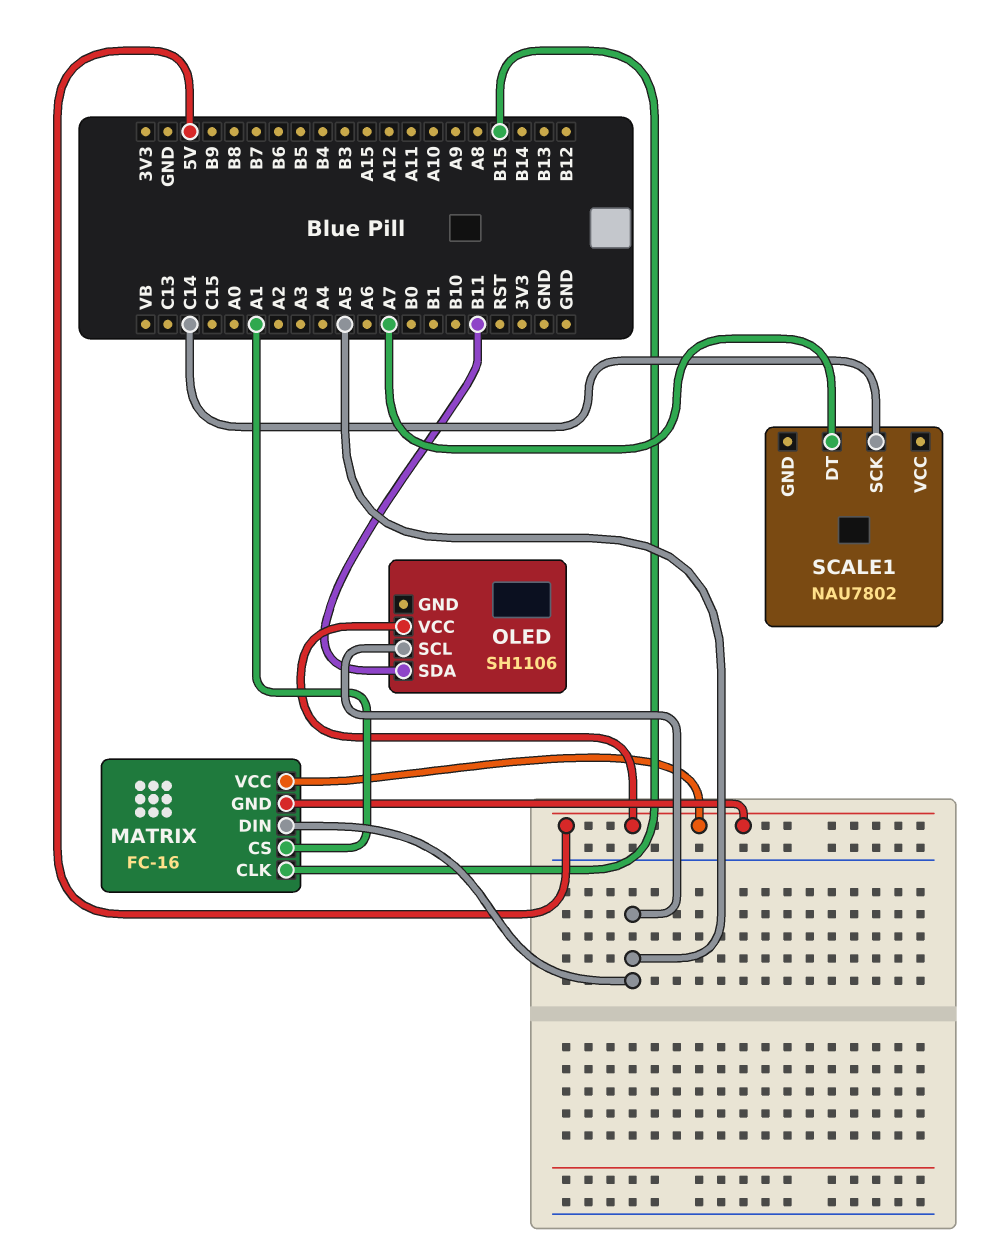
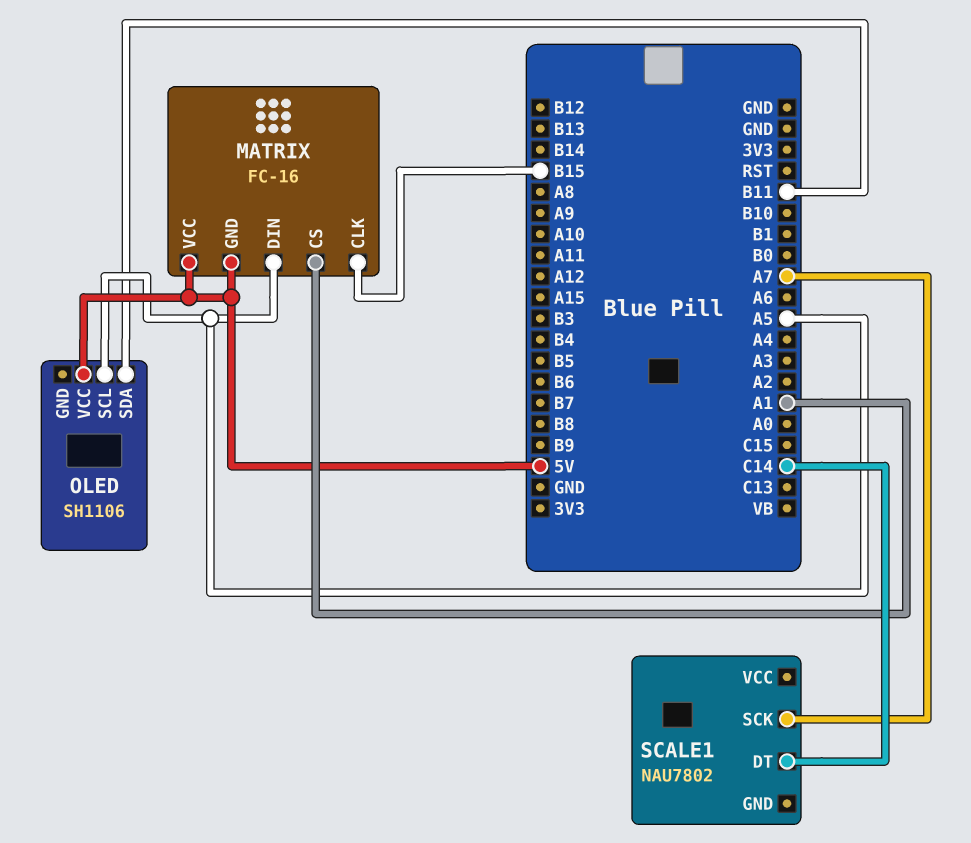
SCALE1 pin DT: A7 -> C14
SCALE1 pin SCK: C14 -> A7

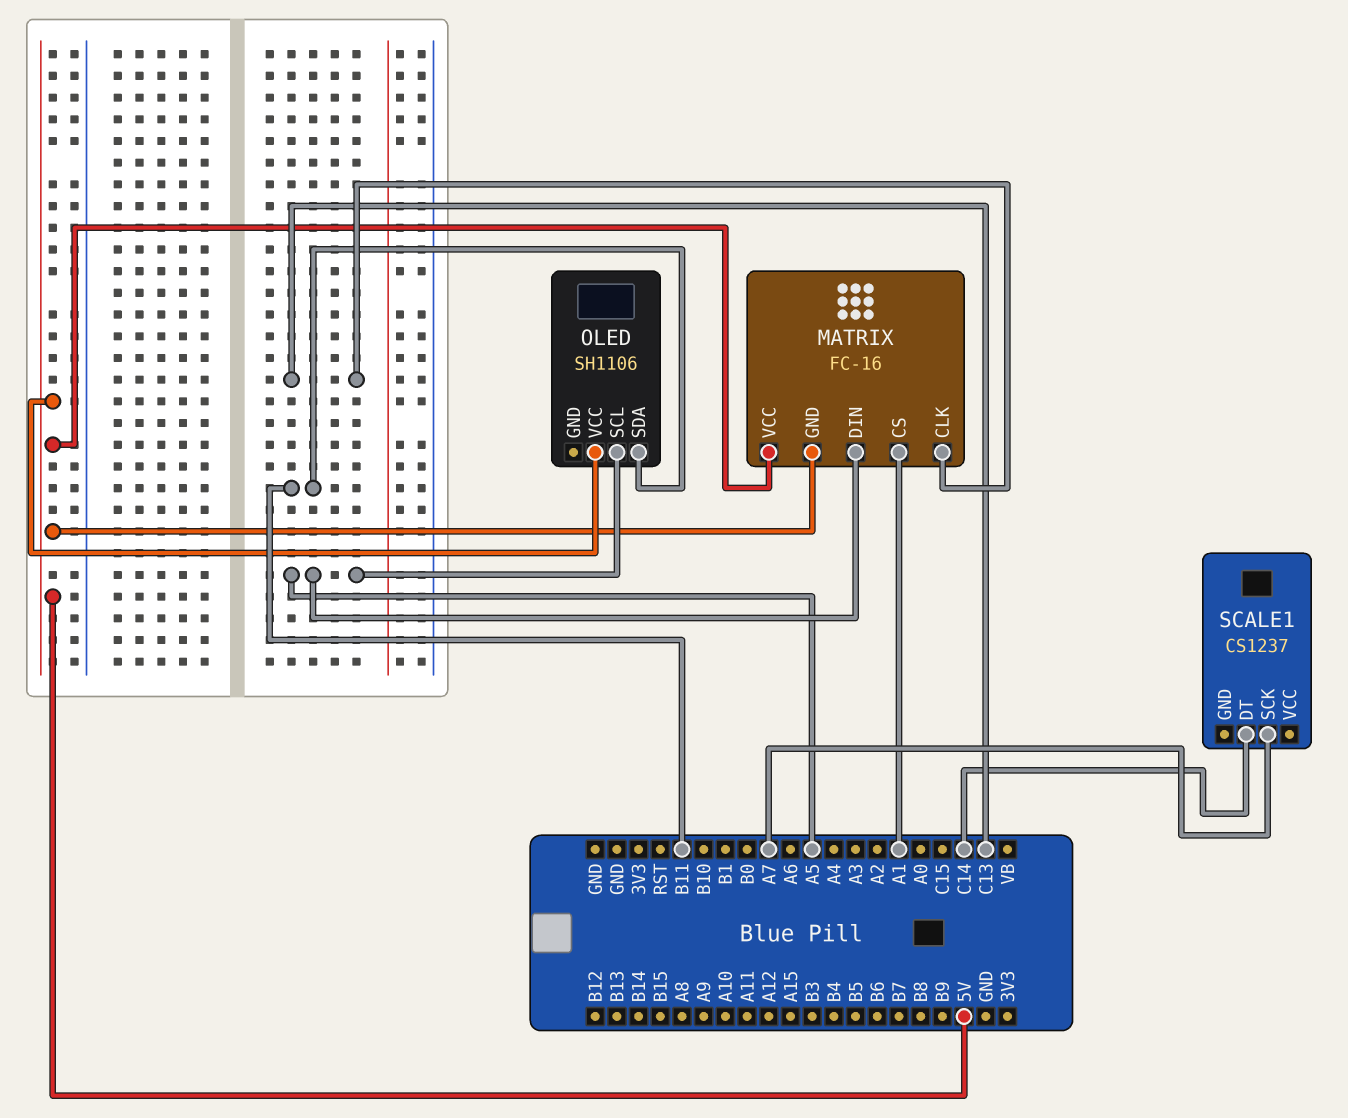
MATRIX pin CLK: B15 -> C13
SCALE1: NAU7802 -> CS1237

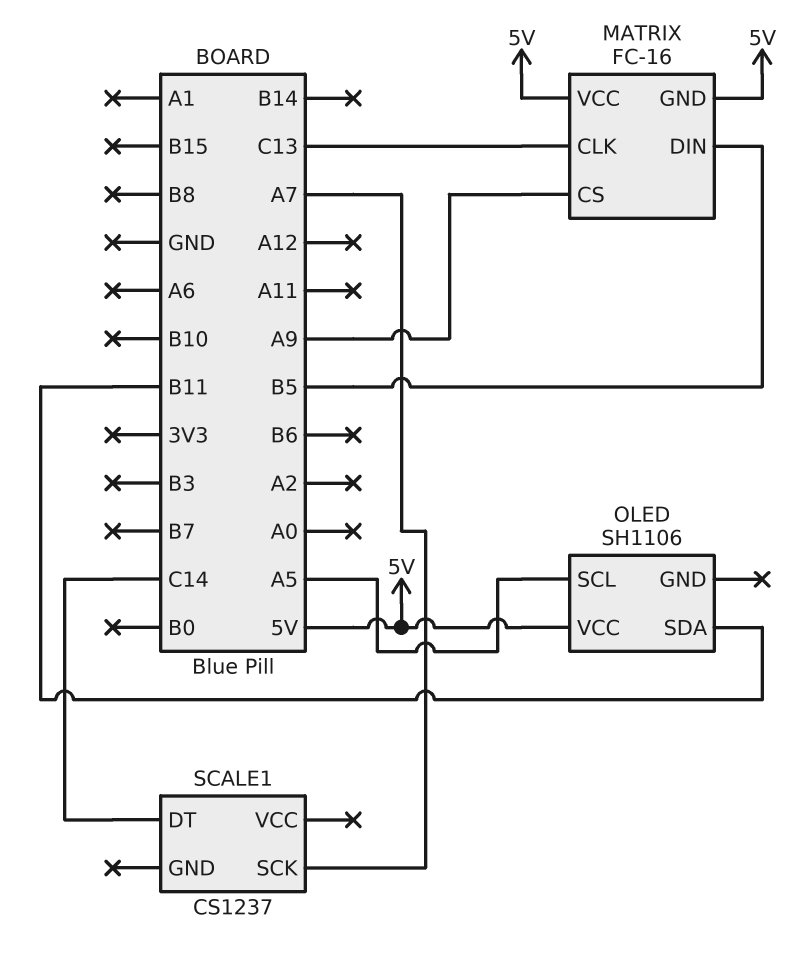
MATRIX pin CS: A1 -> A9
MATRIX pin DIN: A5 -> B5

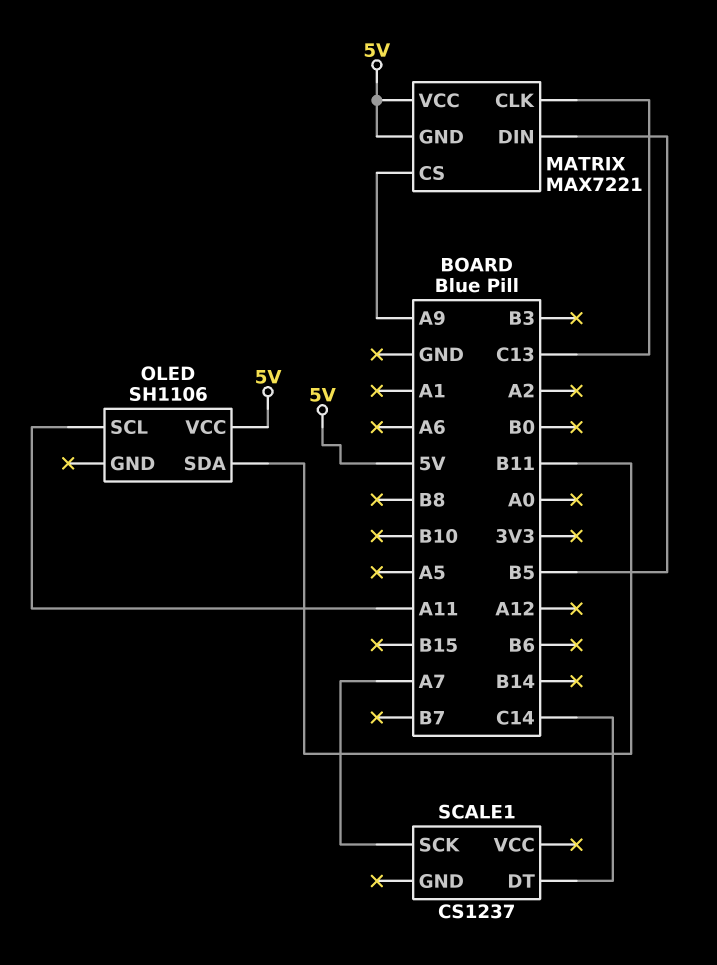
MATRIX: FC-16 -> MAX7221
OLED pin SCL: A5 -> A11

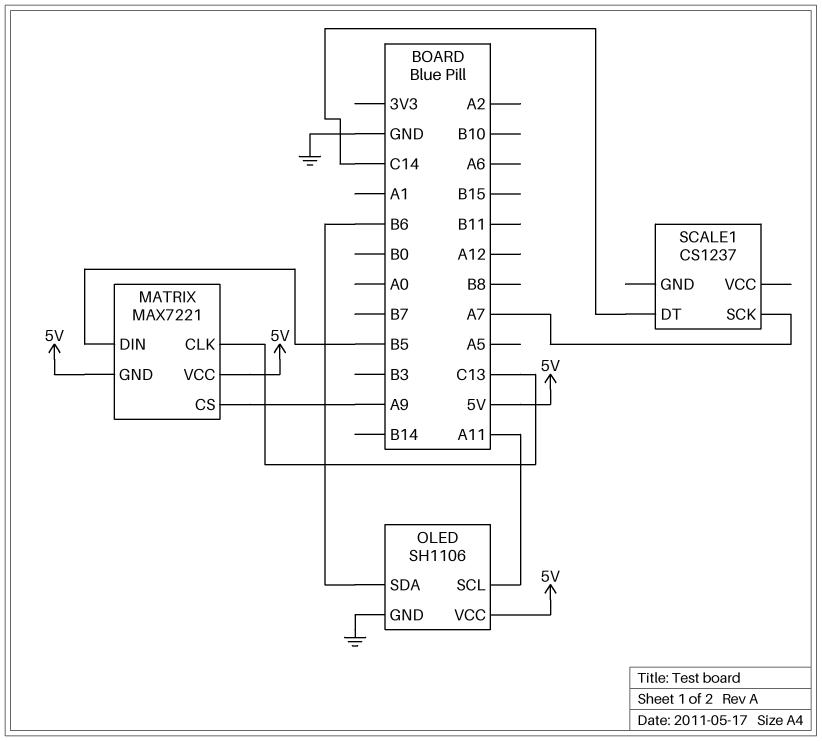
OLED pin GND: none -> GND
OLED pin SDA: B11 -> B6

